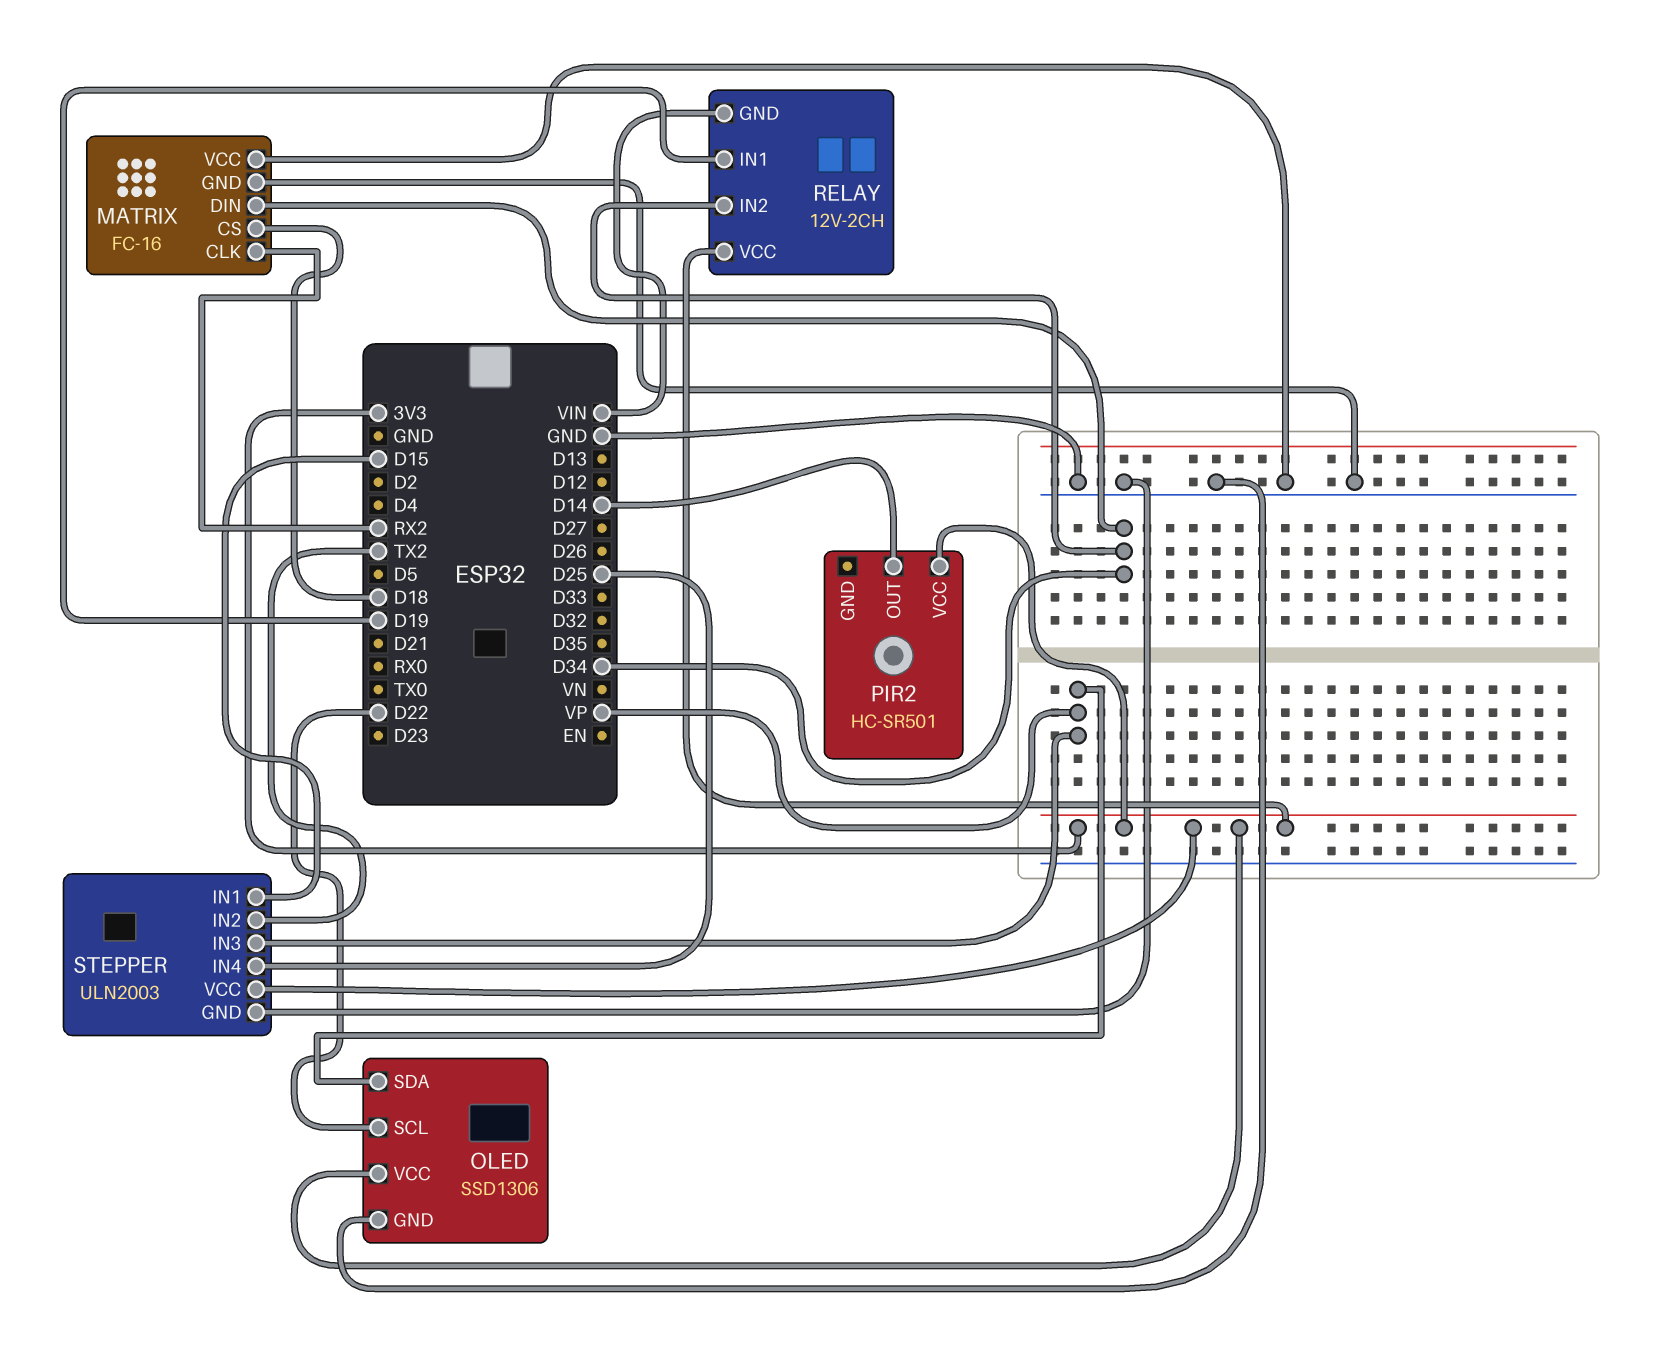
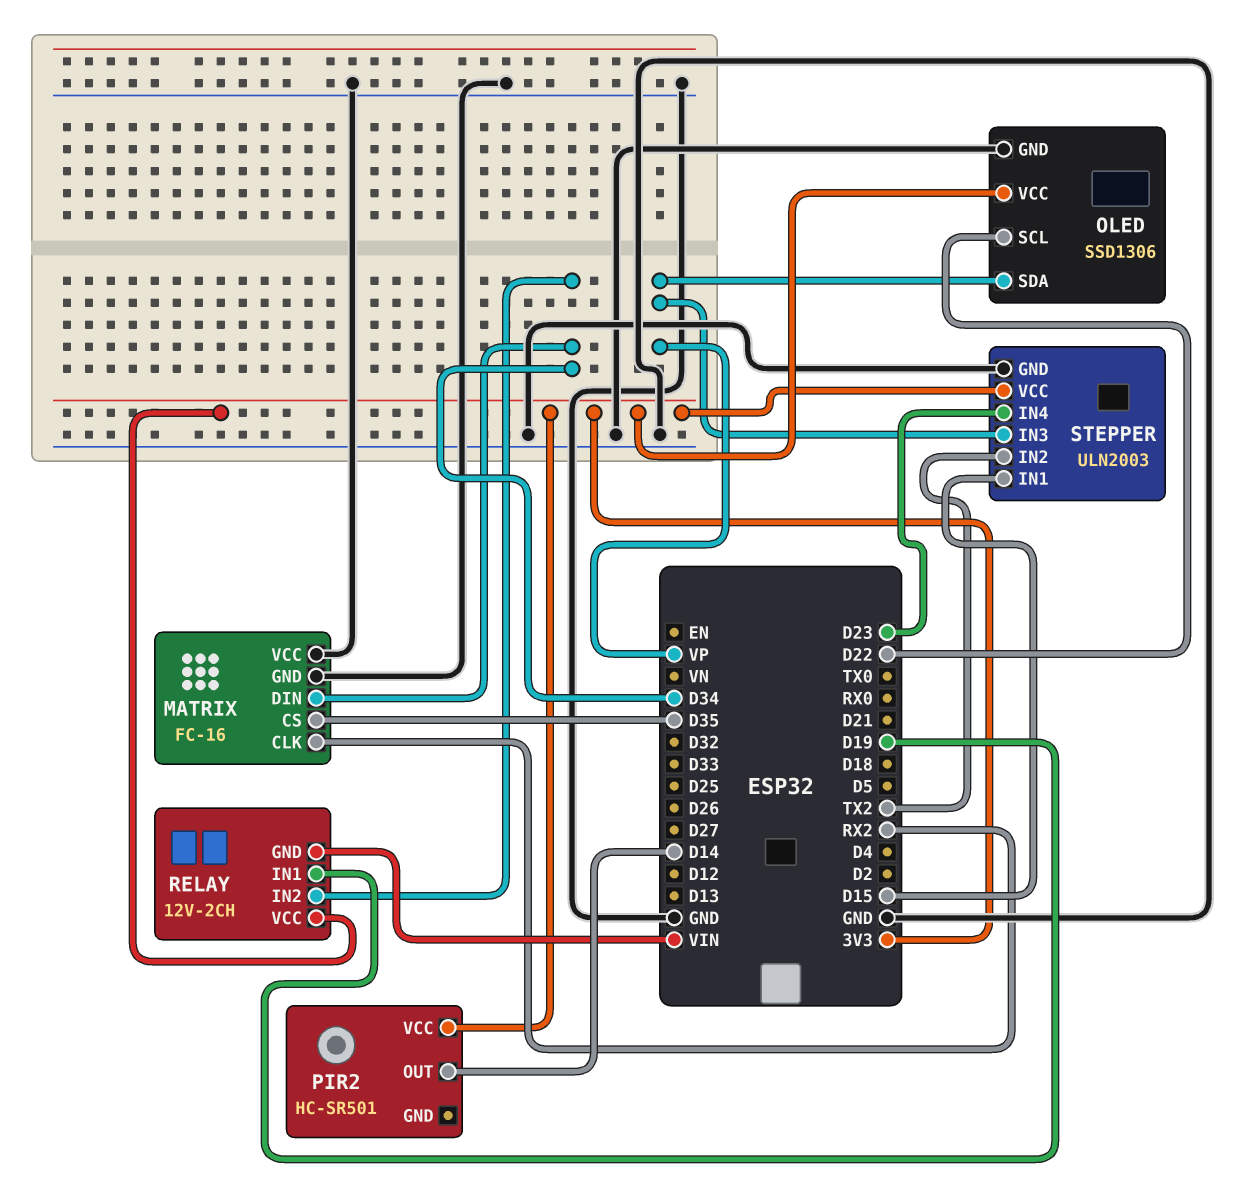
MATRIX pin CS: D18 -> D35
STEPPER pin IN4: D25 -> D23

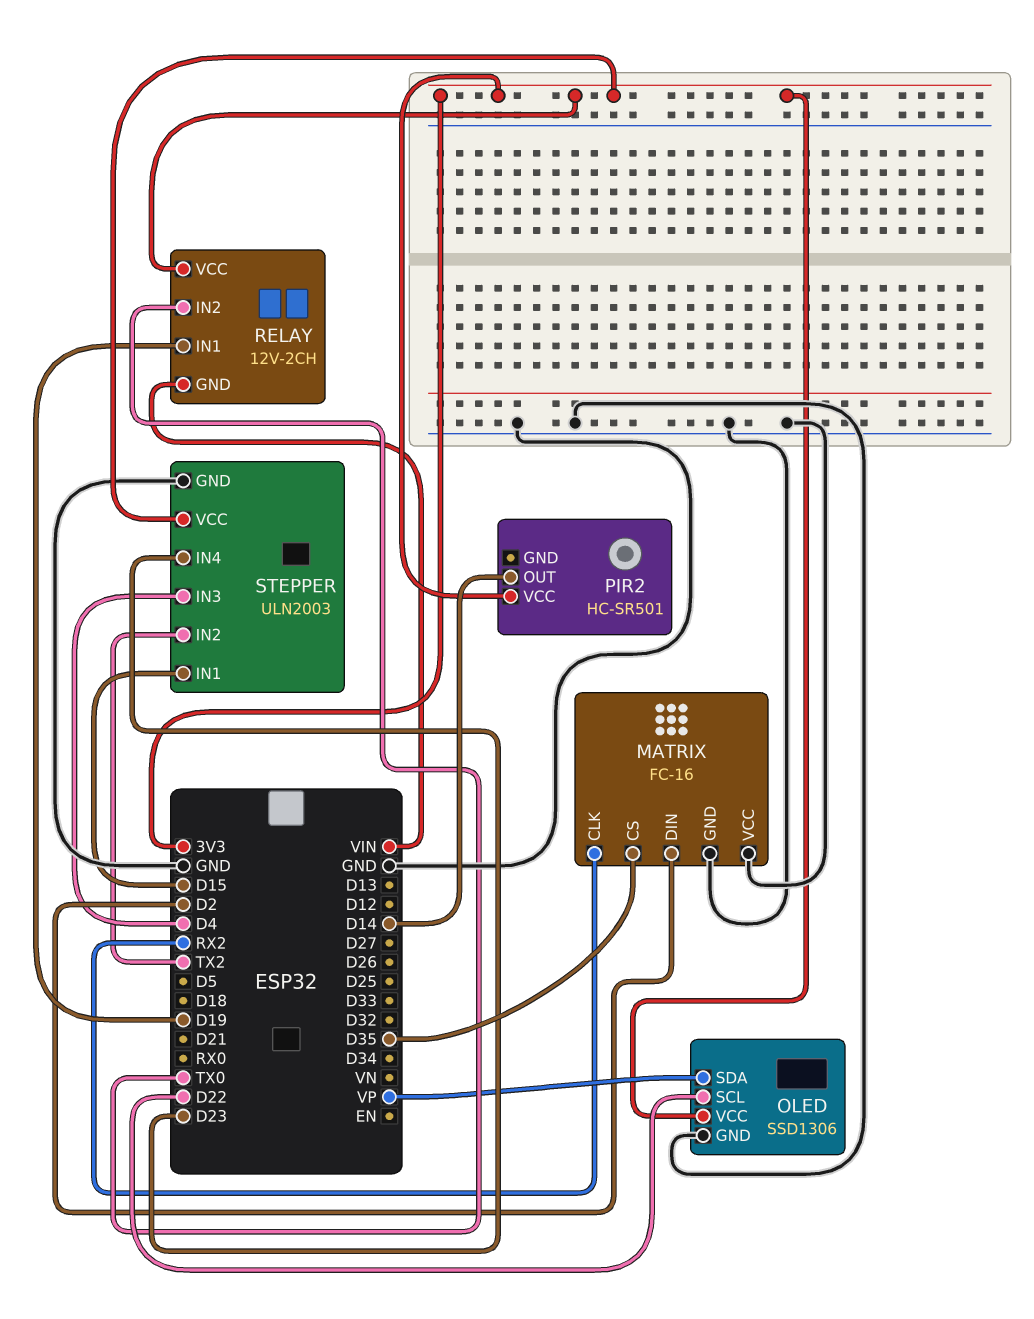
MATRIX pin DIN: D34 -> D2
RELAY pin IN2: D34 -> TX0
STEPPER pin IN3: VP -> D4

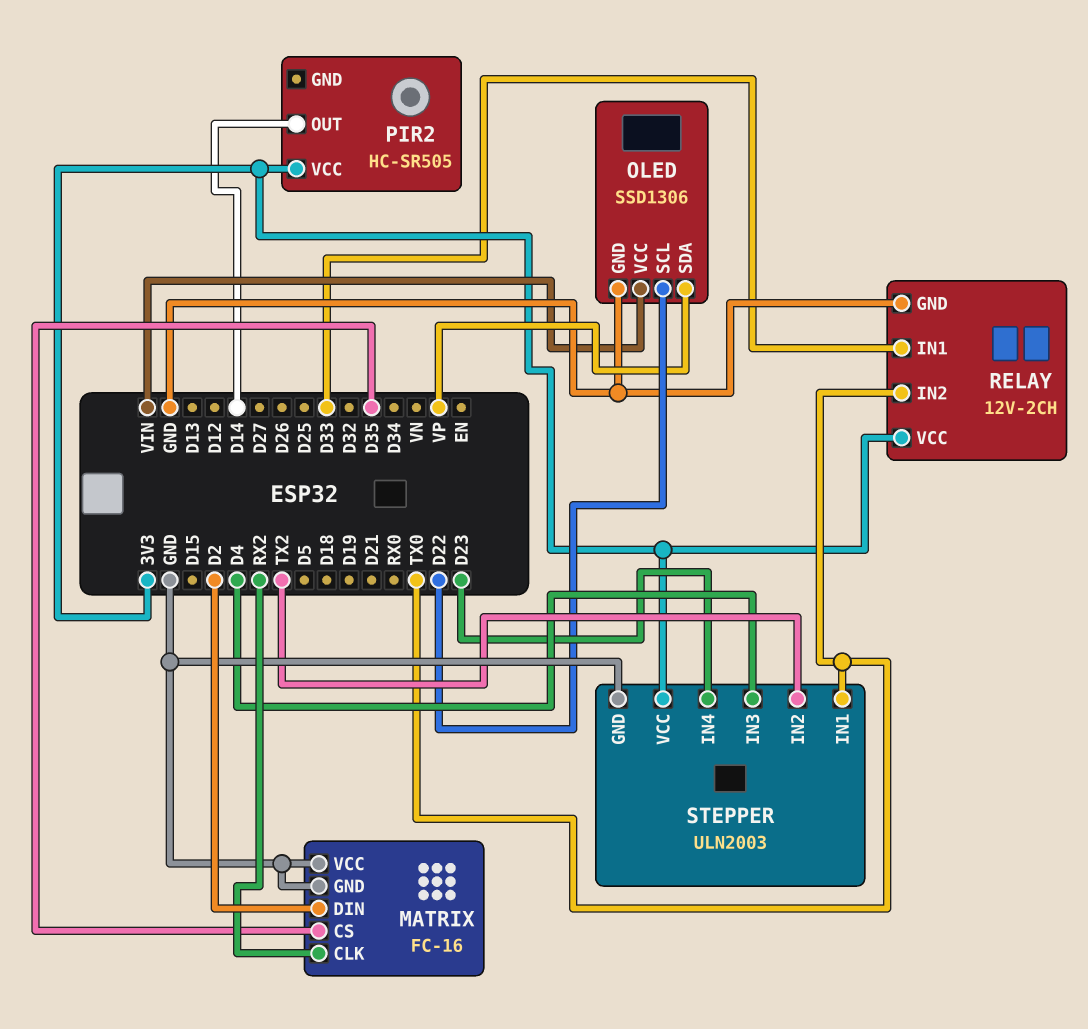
OLED pin VCC: 3V3 -> VIN
PIR2: HC-SR501 -> HC-SR505
RELAY pin GND: VIN -> GND
RELAY pin IN1: D19 -> D33
STEPPER pin IN1: D15 -> TX0

